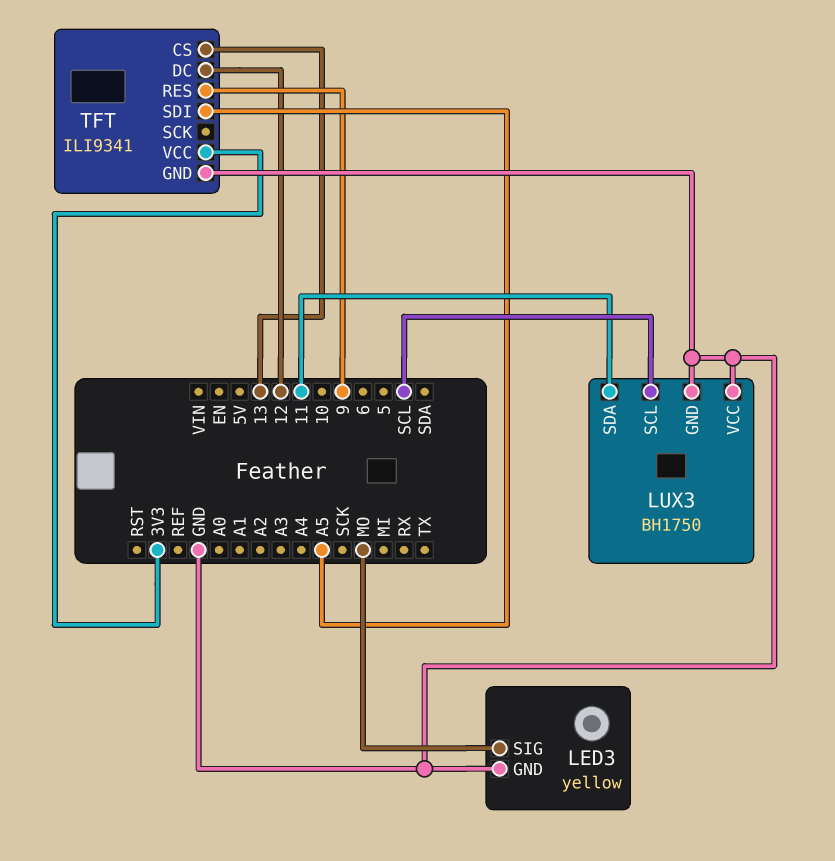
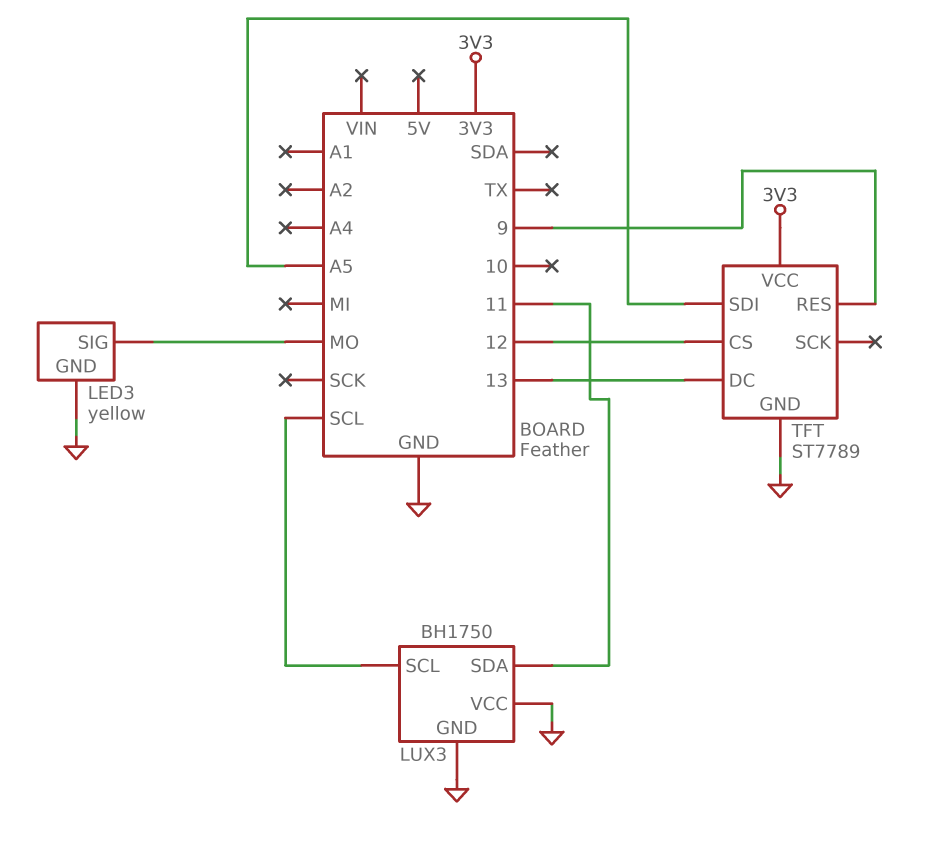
TFT: ILI9341 -> ST7789
TFT pin CS: 13 -> 12
TFT pin DC: 12 -> 13

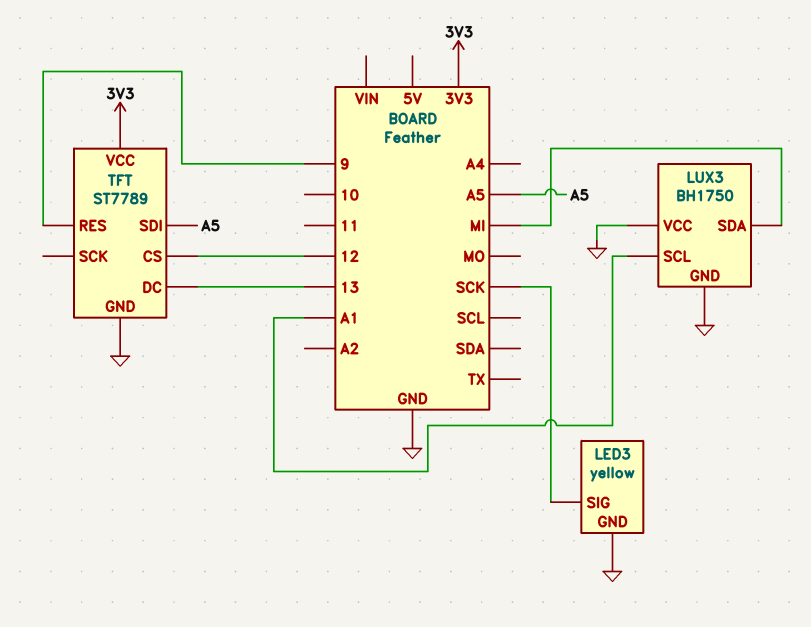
LED3 pin SIG: MO -> SCK
LUX3 pin SCL: SCL -> A1
LUX3 pin SDA: 11 -> MI

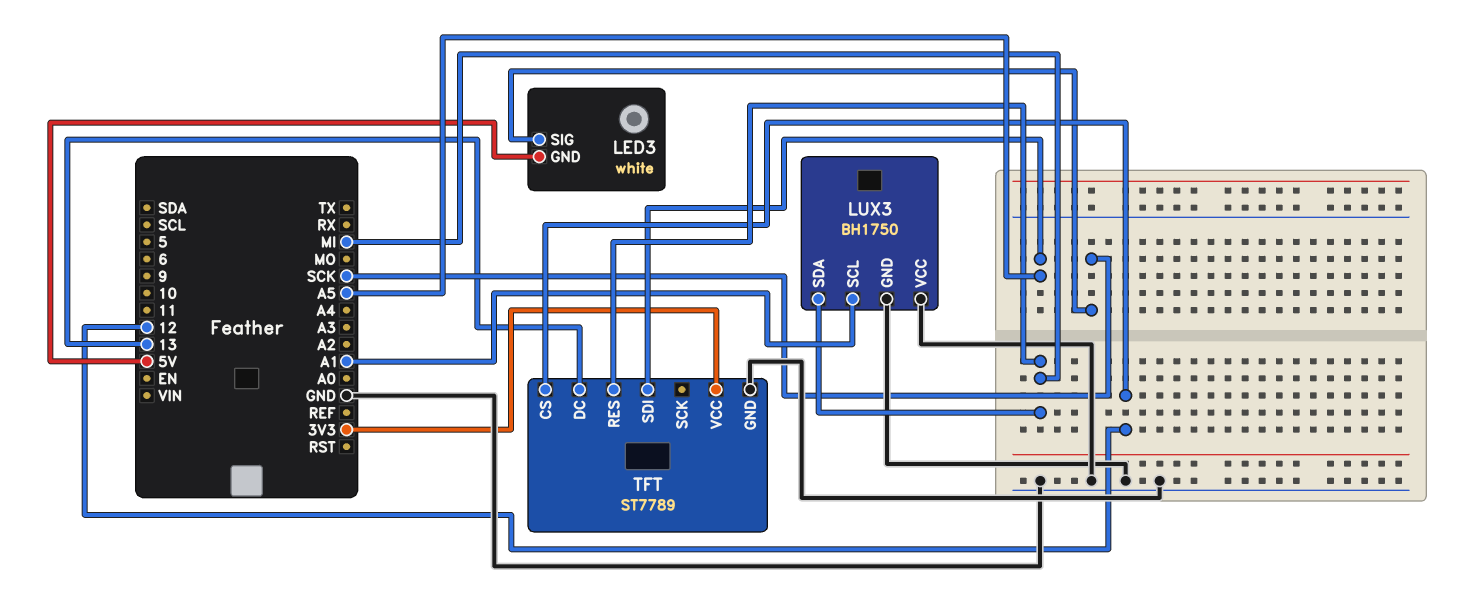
LED3: yellow -> white
LED3 pin GND: GND -> 5V
TFT pin RES: 9 -> MI

